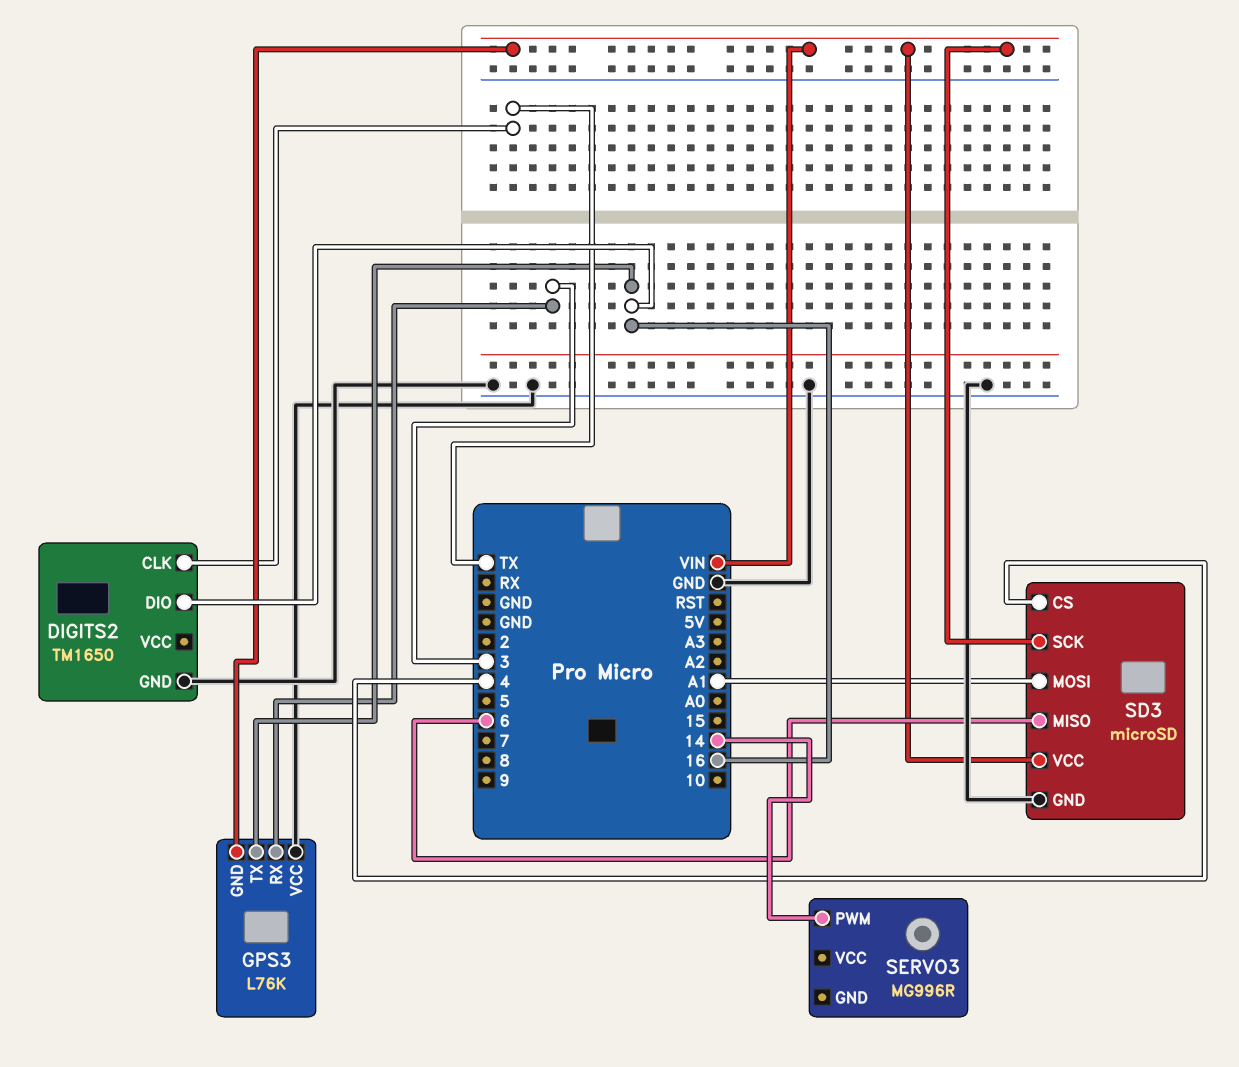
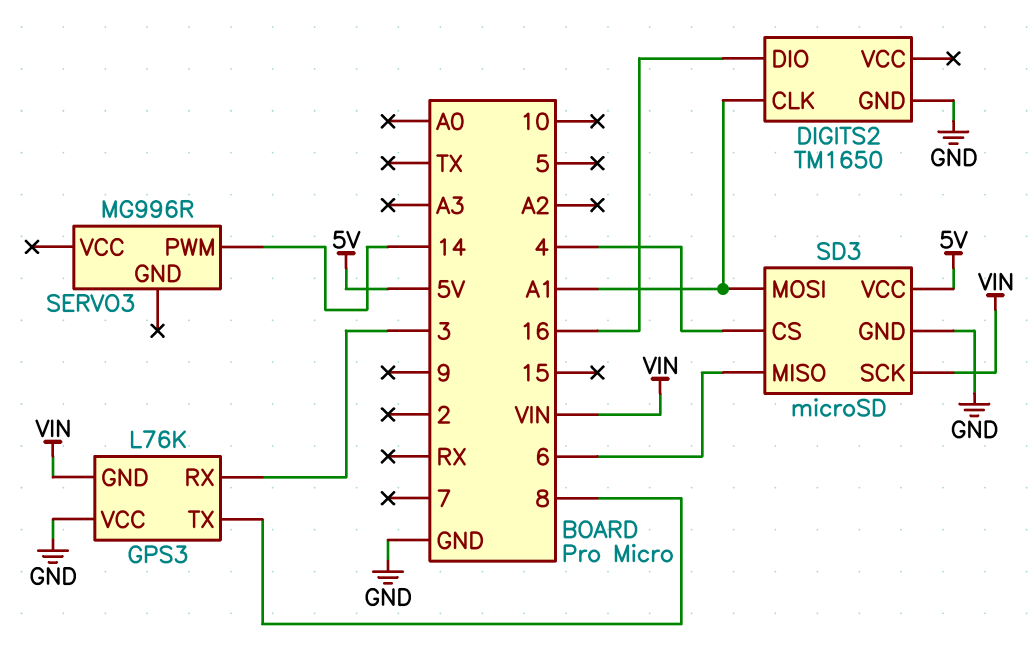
DIGITS2 pin CLK: TX -> A1
GPS3 pin TX: 16 -> 8
SD3 pin VCC: VIN -> 5V

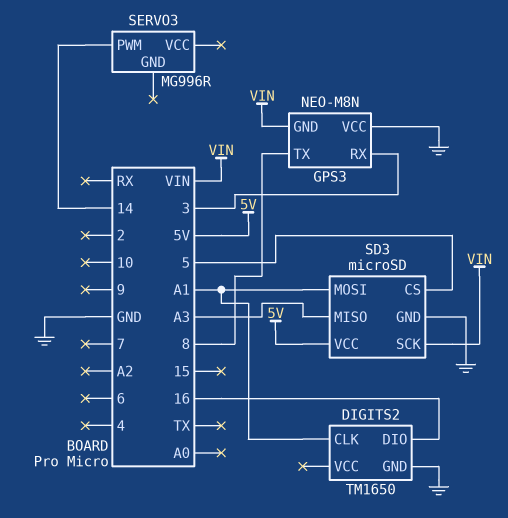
GPS3: L76K -> NEO-M8N
SD3 pin CS: 4 -> 5
SD3 pin MISO: 6 -> A3

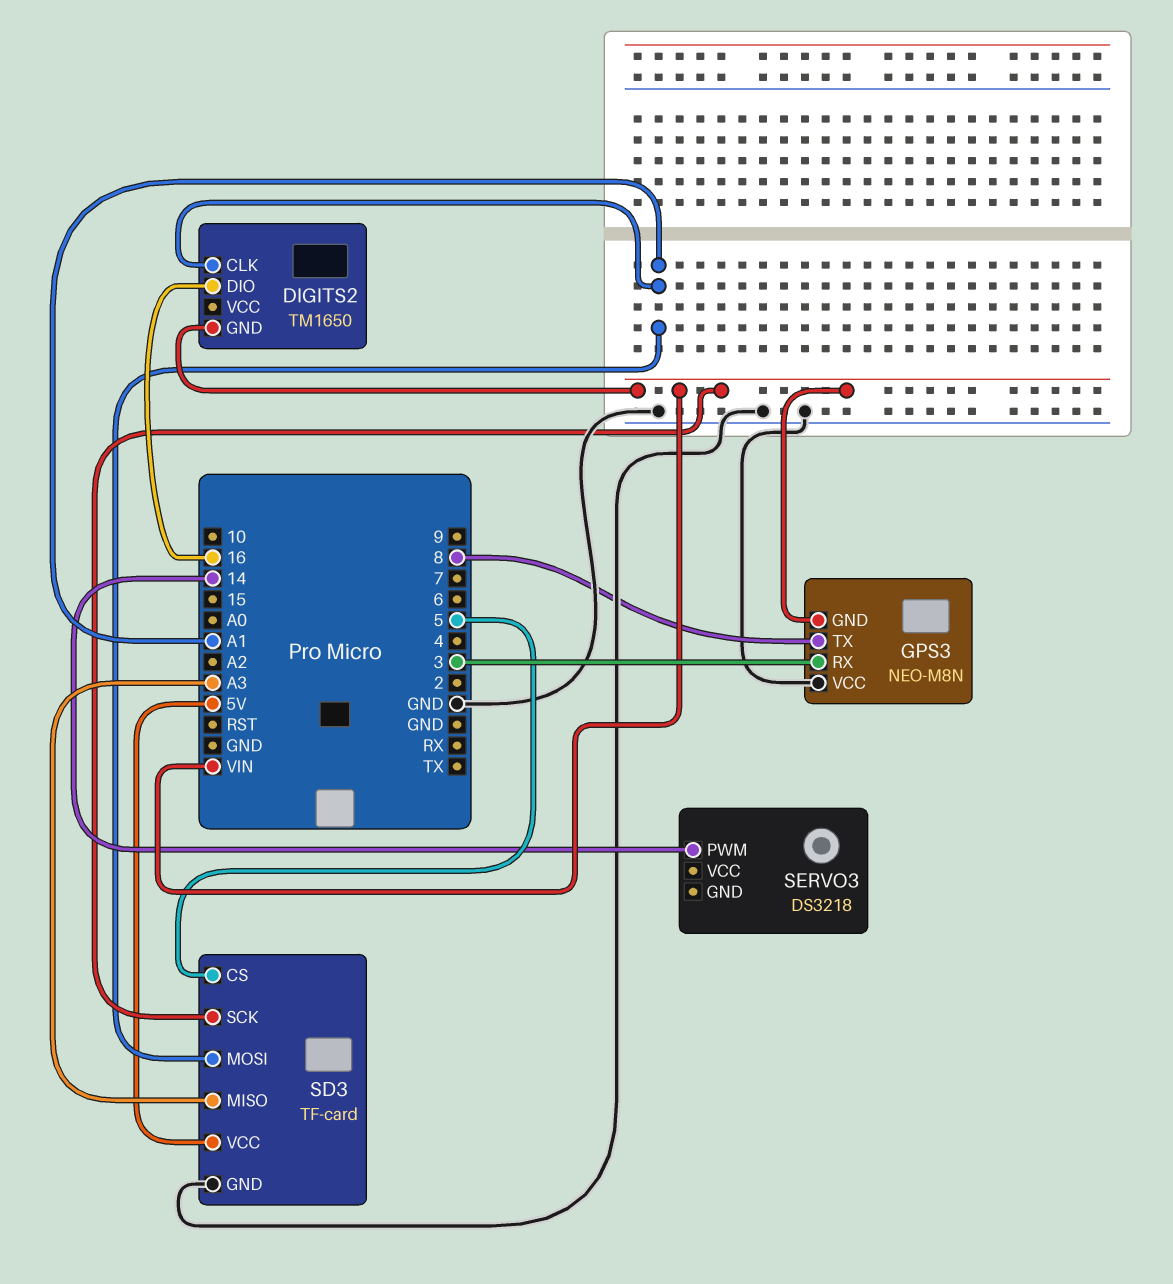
DIGITS2 pin GND: GND -> VIN
SD3: microSD -> TF-card
SERVO3: MG996R -> DS3218

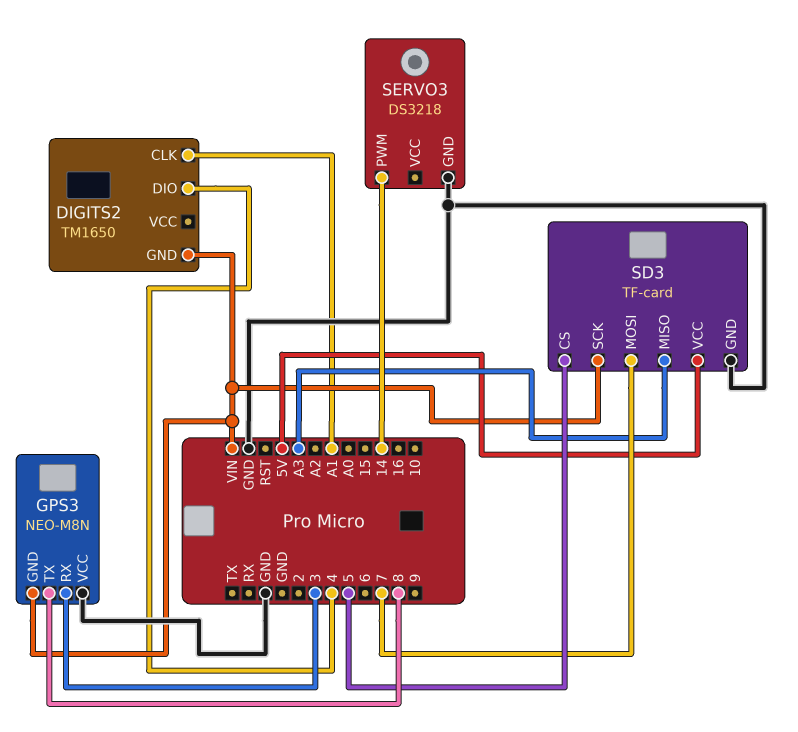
DIGITS2 pin DIO: 16 -> 4
SD3 pin MOSI: A1 -> 7
SERVO3 pin GND: none -> GND

